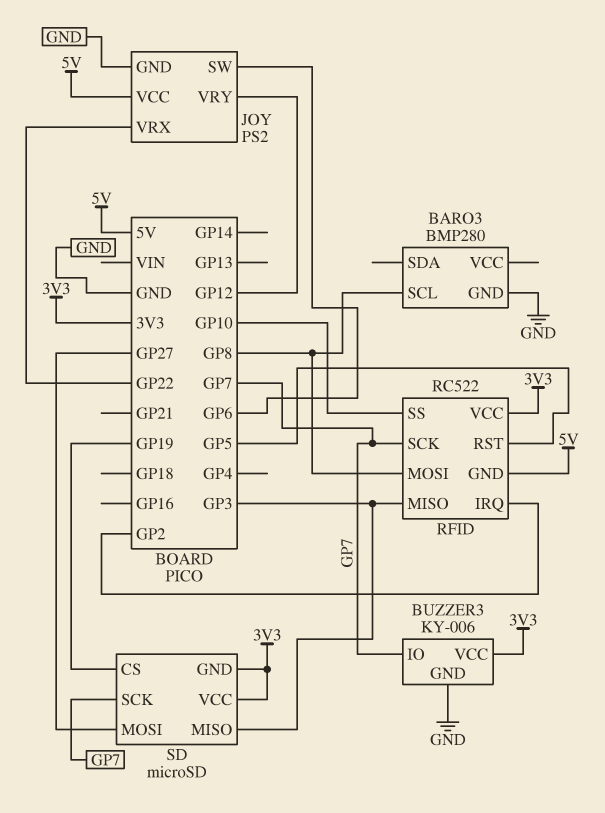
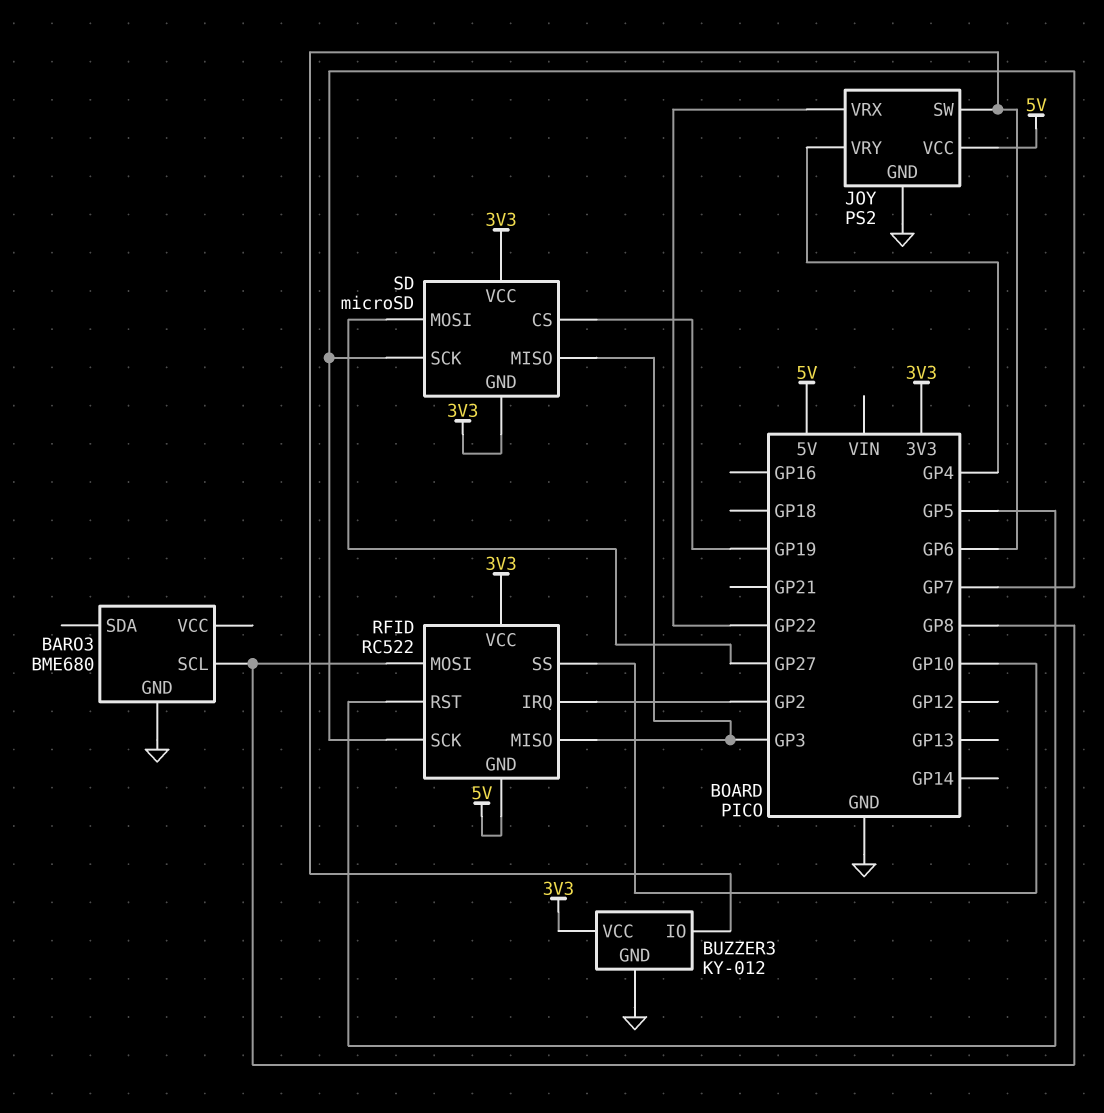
BARO3: BMP280 -> BME680
BUZZER3: KY-006 -> KY-012
BUZZER3 pin IO: GP7 -> GP6
JOY pin VRY: GP12 -> GP4

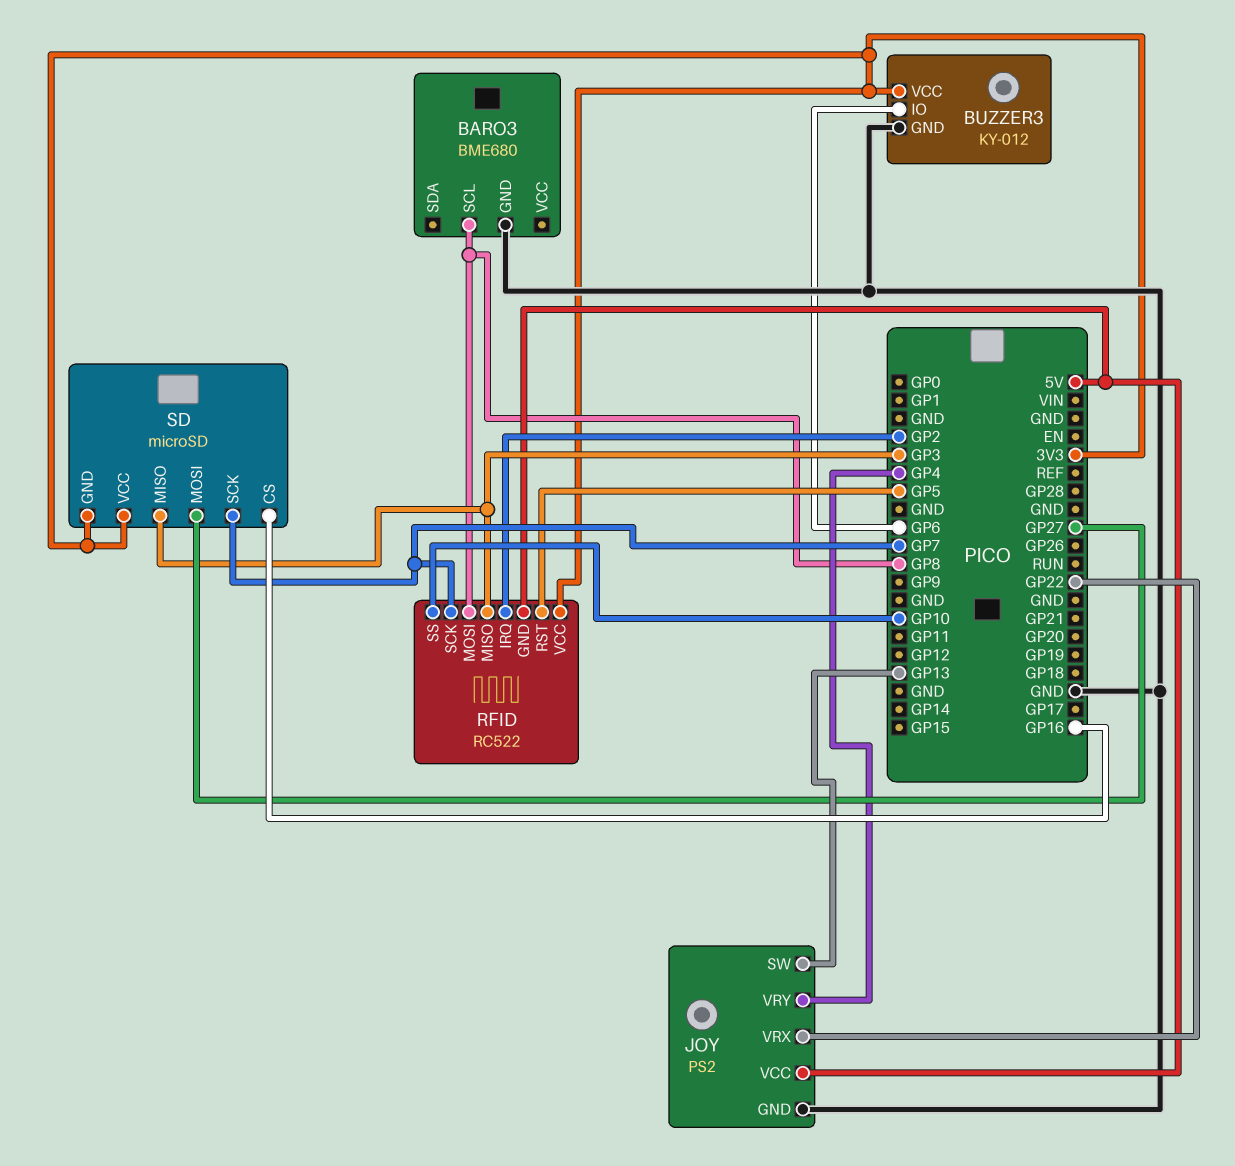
JOY pin SW: GP6 -> GP13
SD pin CS: GP19 -> GP16

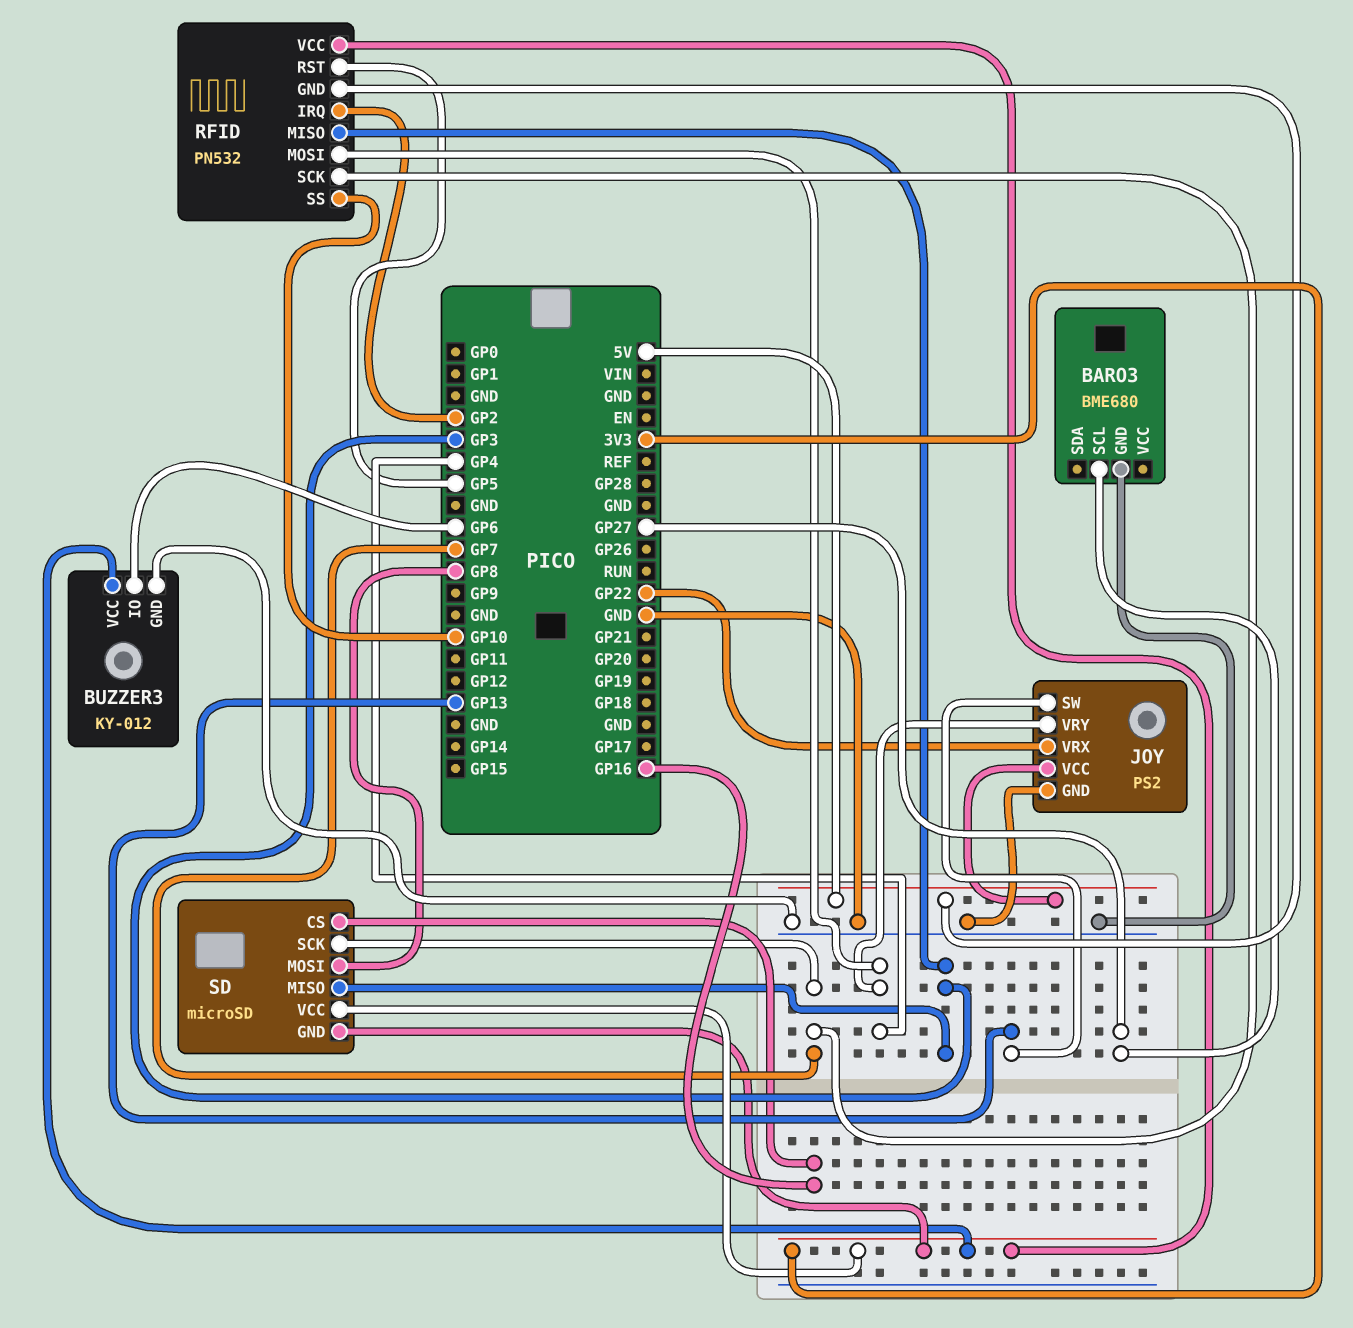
BARO3 pin SCL: GP8 -> GP27
RFID: RC522 -> PN532
RFID pin MOSI: GP8 -> GP4
SD pin MOSI: GP27 -> GP8

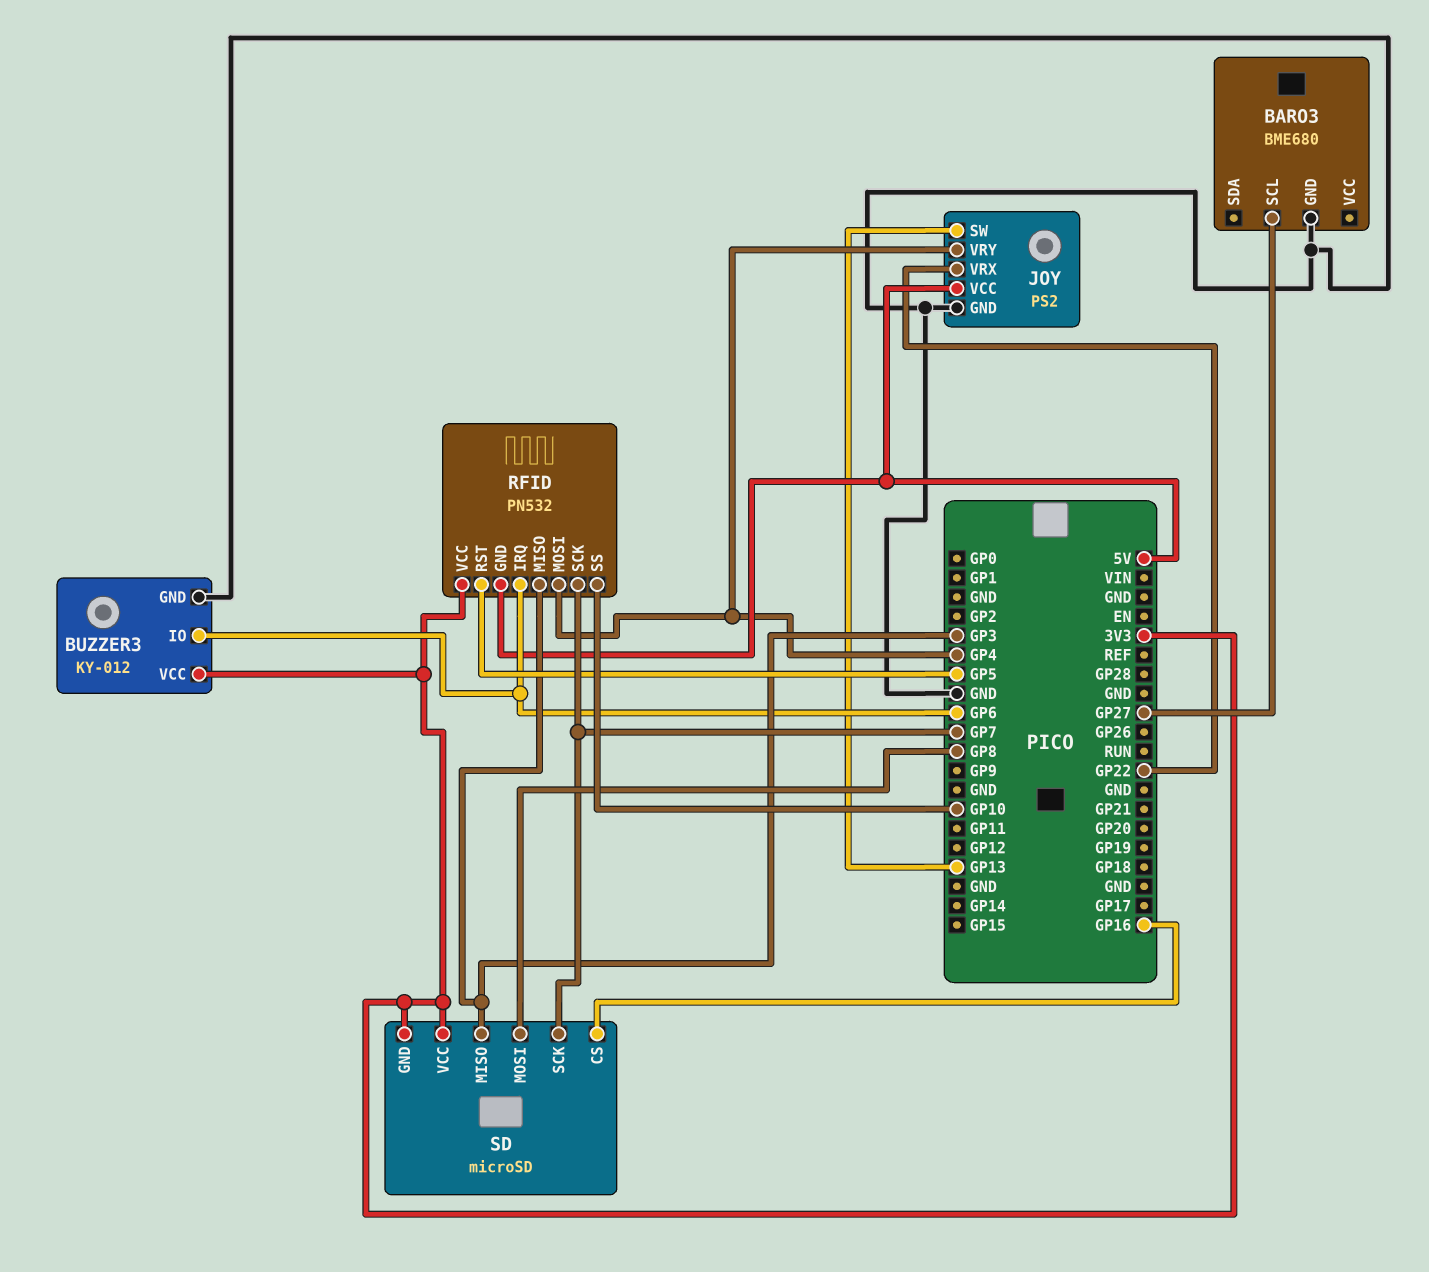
RFID pin IRQ: GP2 -> GP6

